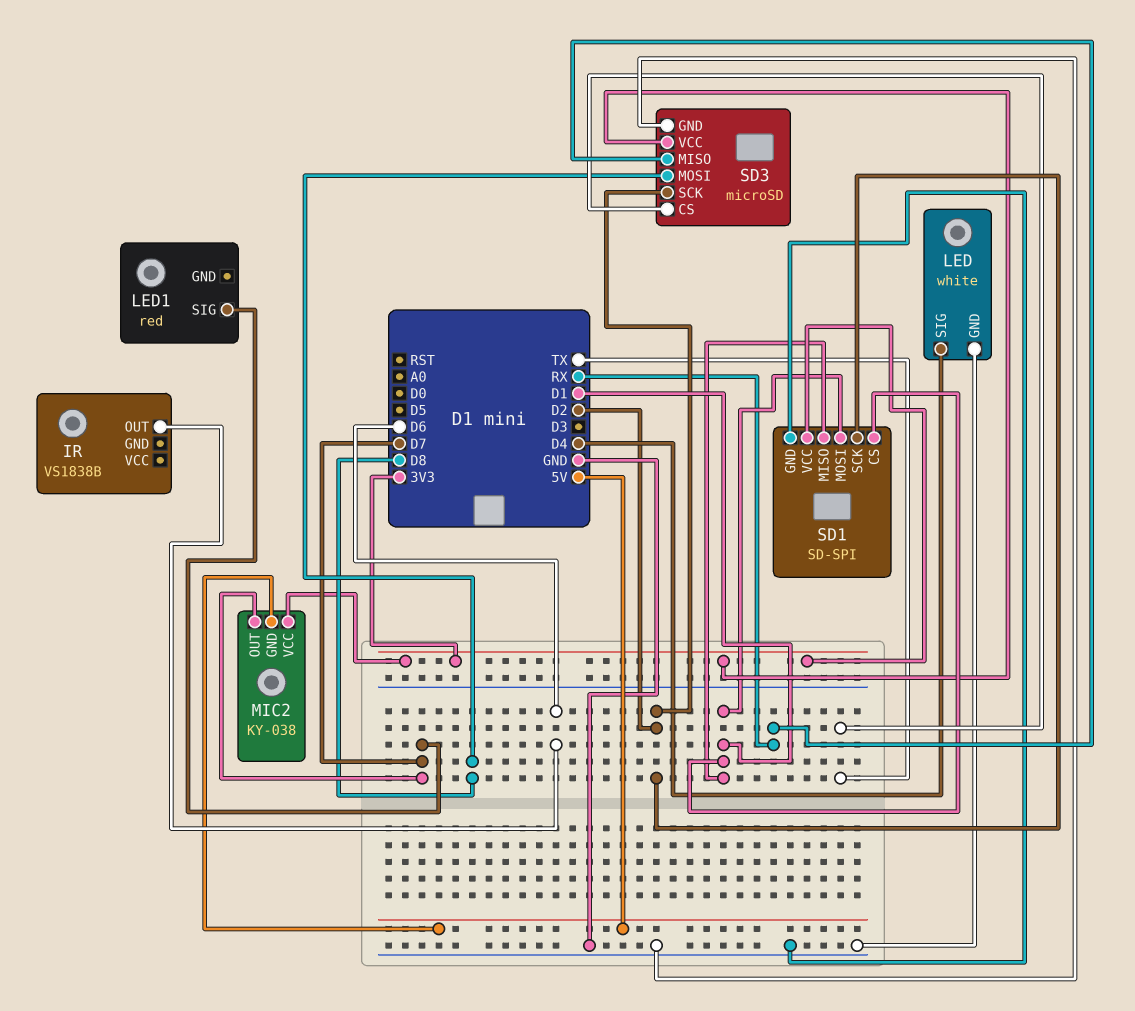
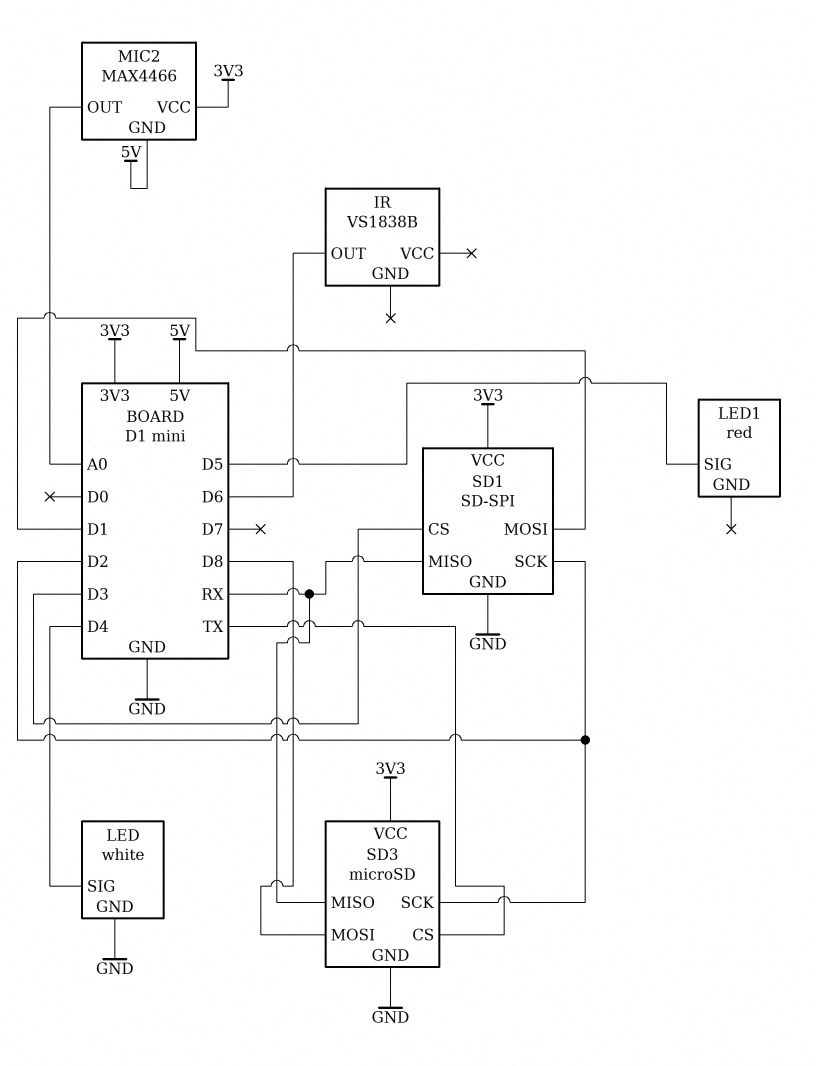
LED1 pin SIG: D7 -> D5
MIC2: KY-038 -> MAX4466
MIC2 pin OUT: D7 -> A0
SD1 pin CS: D1 -> D3
SD1 pin MISO: D1 -> RX

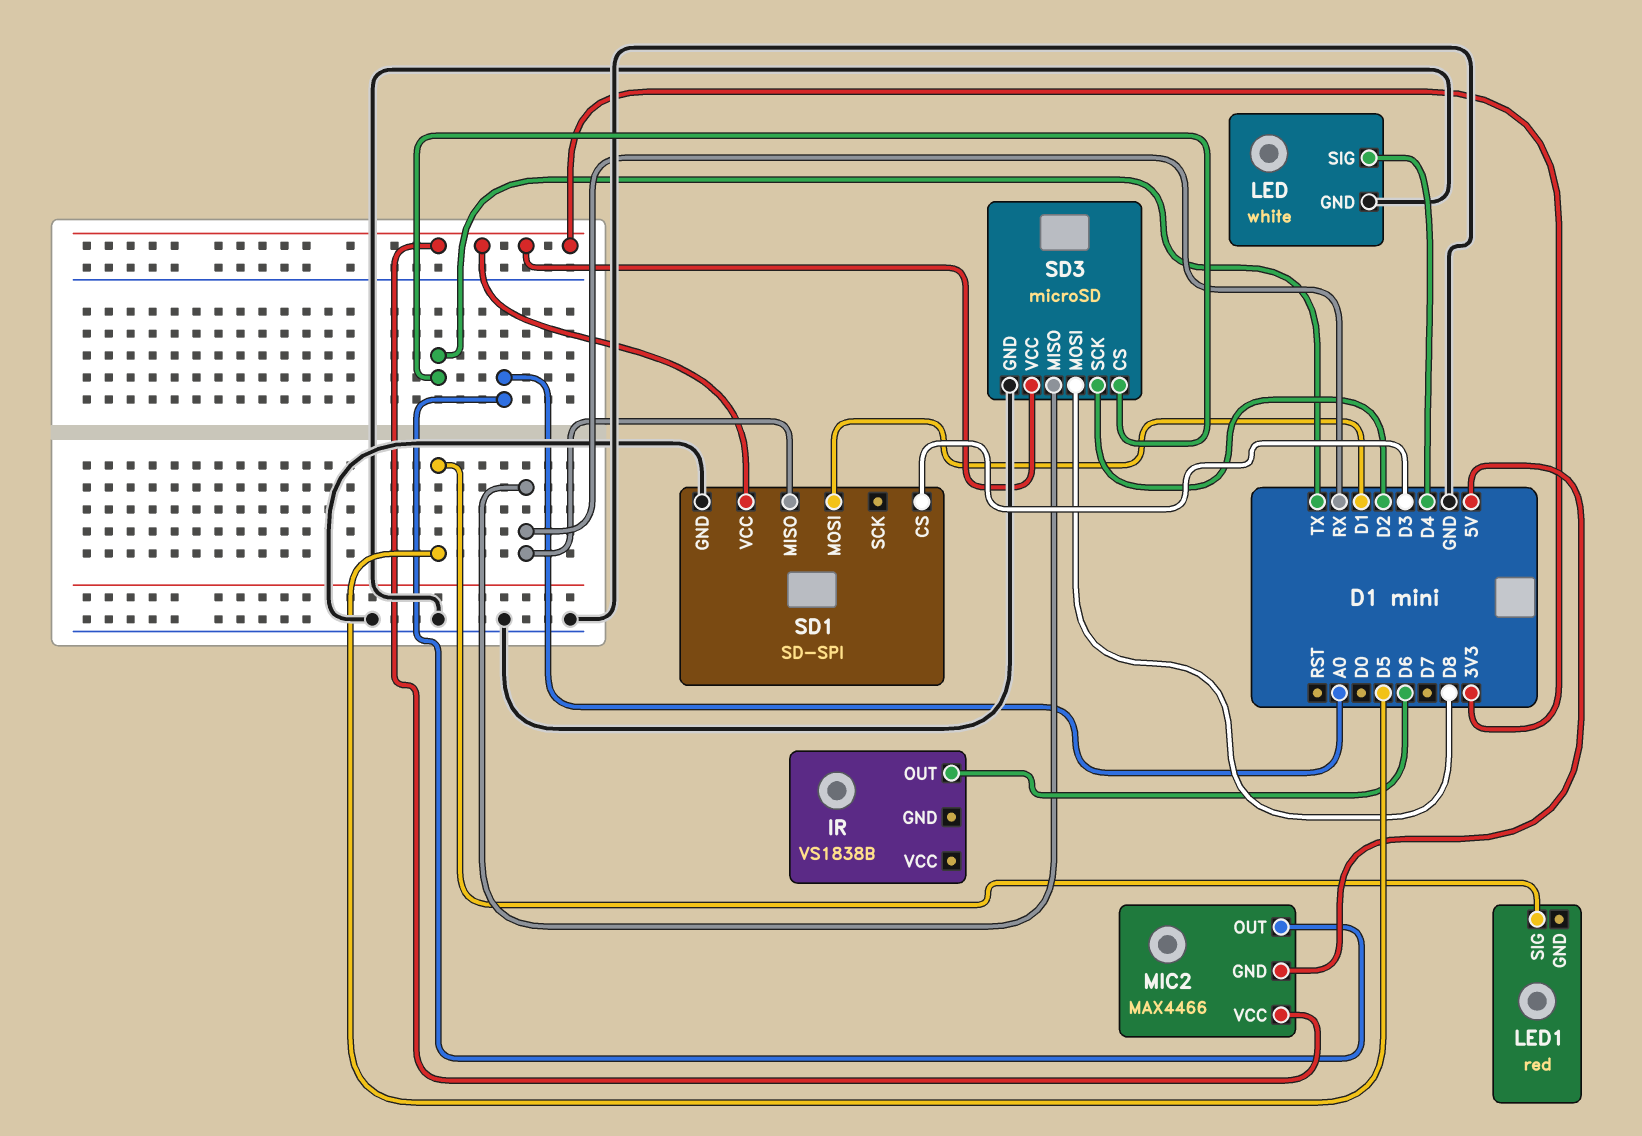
SD1 pin SCK: D2 -> none

